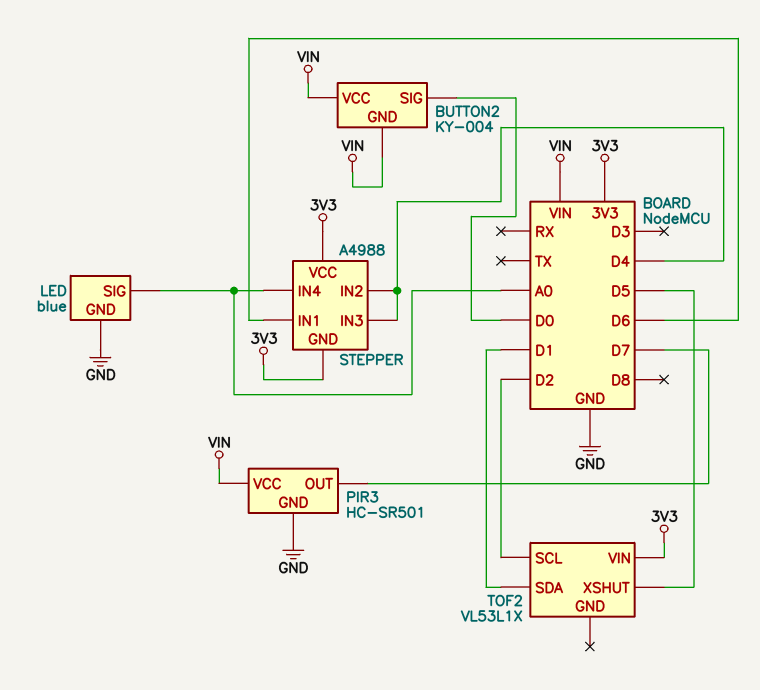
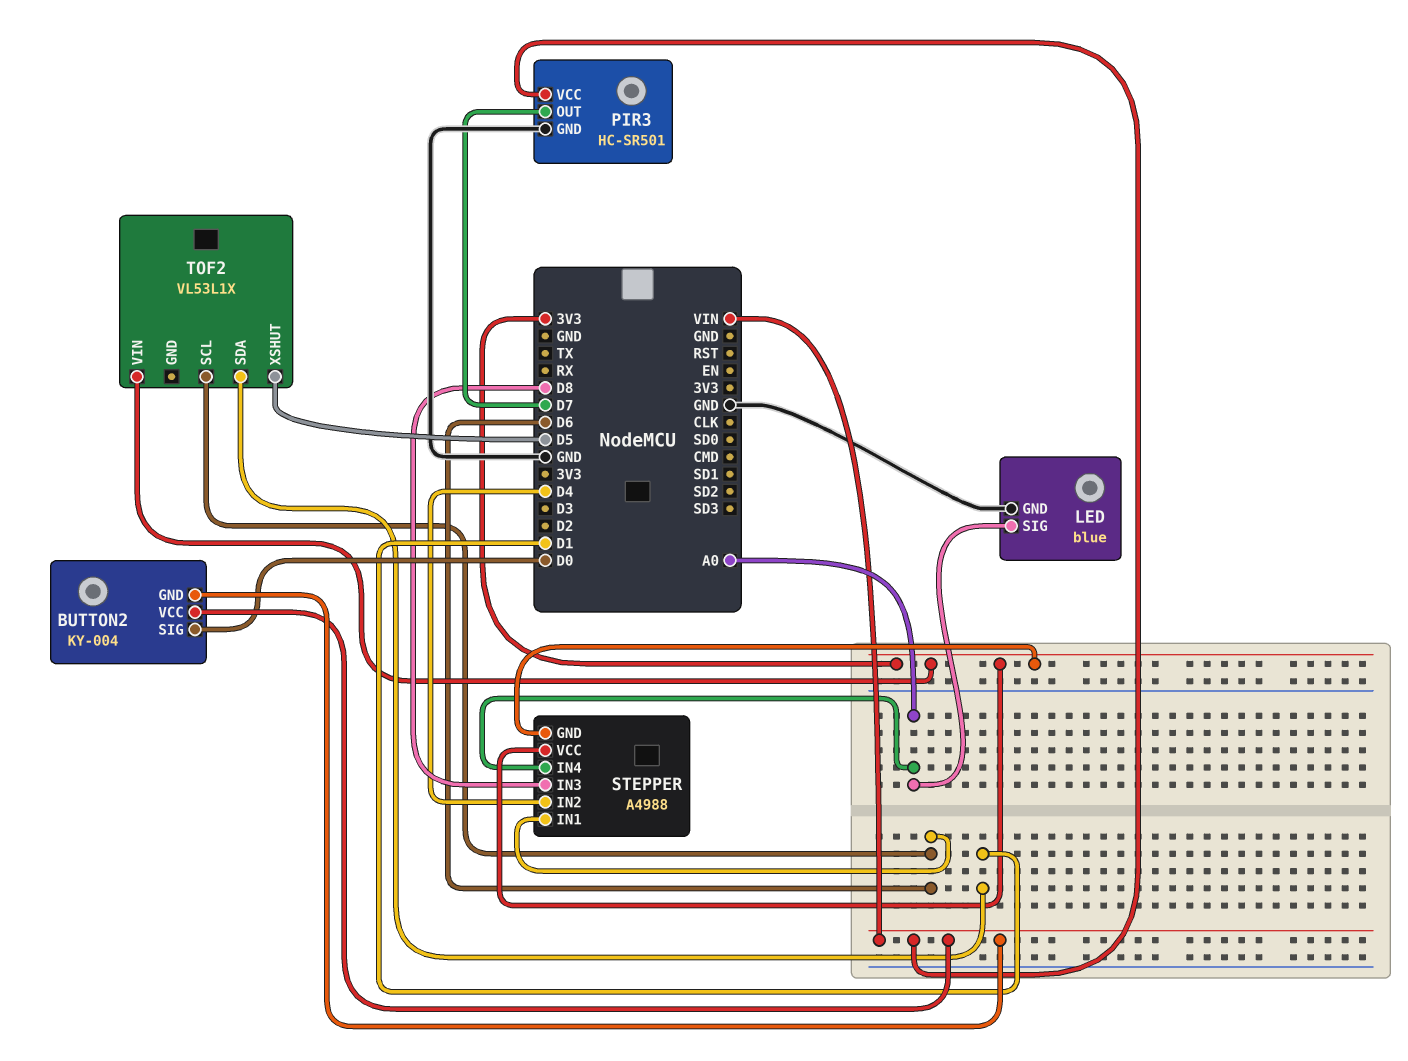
STEPPER pin IN3: D4 -> D8
TOF2 pin SCL: D2 -> D6

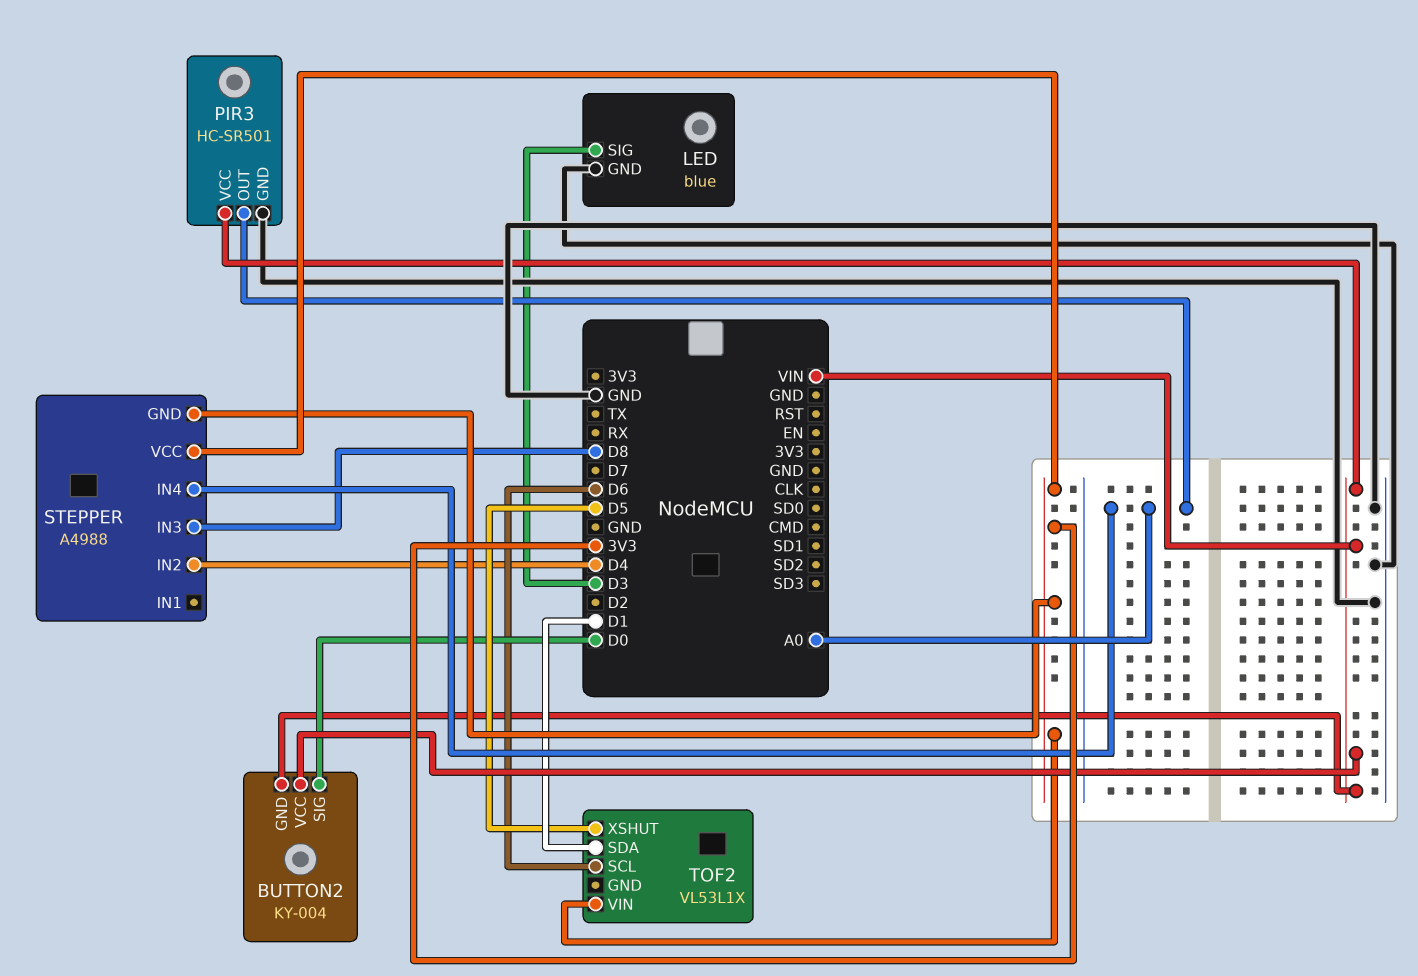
LED pin SIG: A0 -> D3
PIR3 pin OUT: D7 -> A0
STEPPER pin IN1: D6 -> none

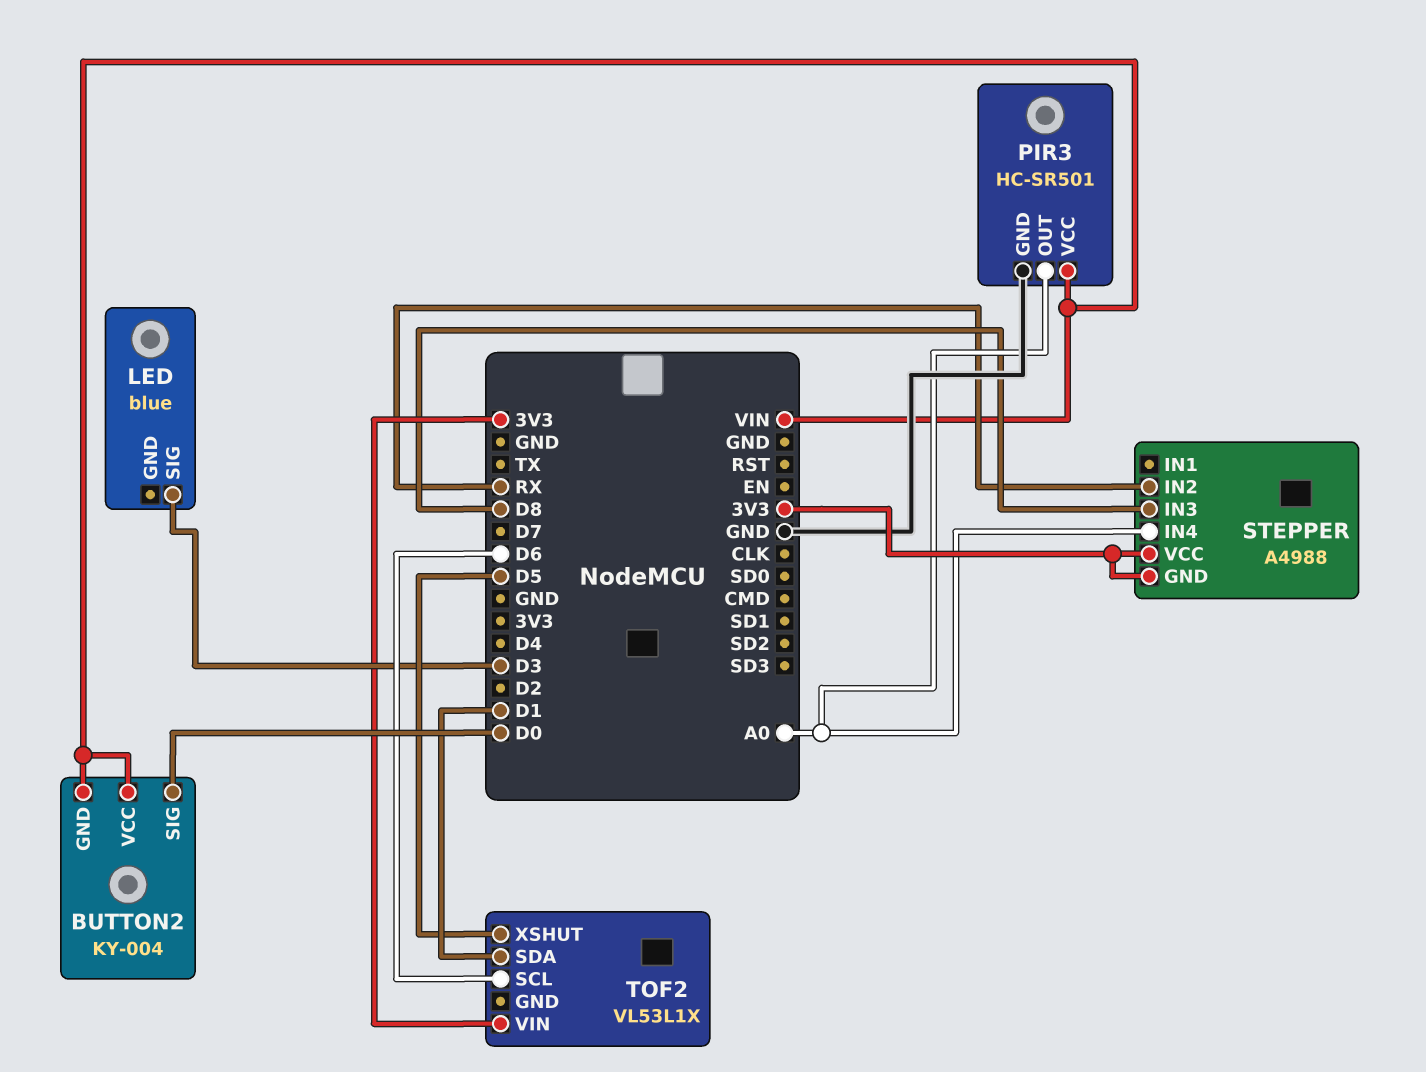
LED pin GND: GND -> none
STEPPER pin IN2: D4 -> RX

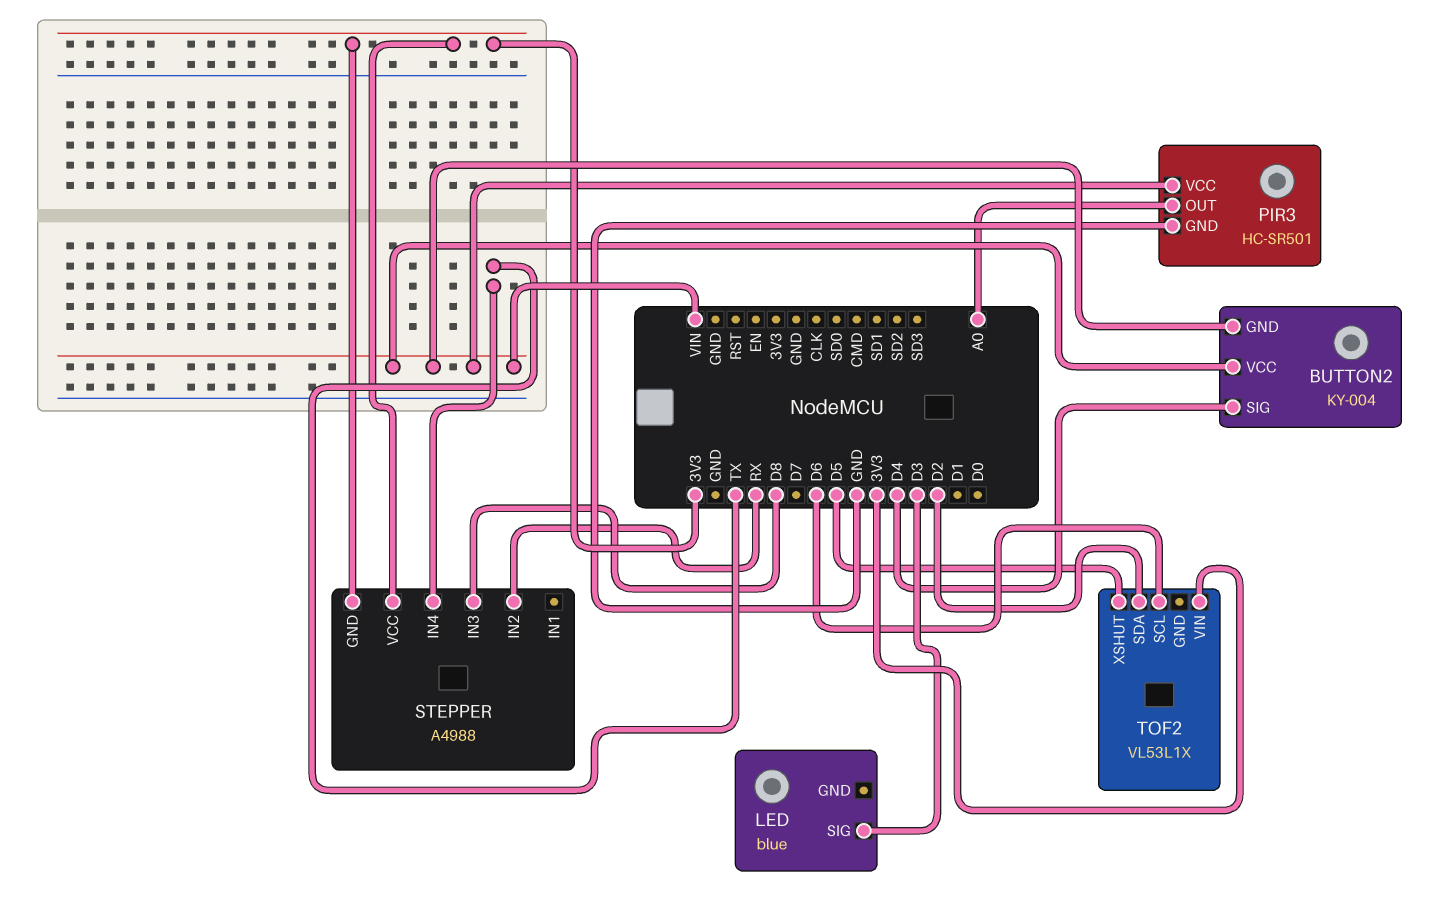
BUTTON2 pin SIG: D0 -> D4
STEPPER pin IN4: A0 -> TX
TOF2 pin SDA: D1 -> D2

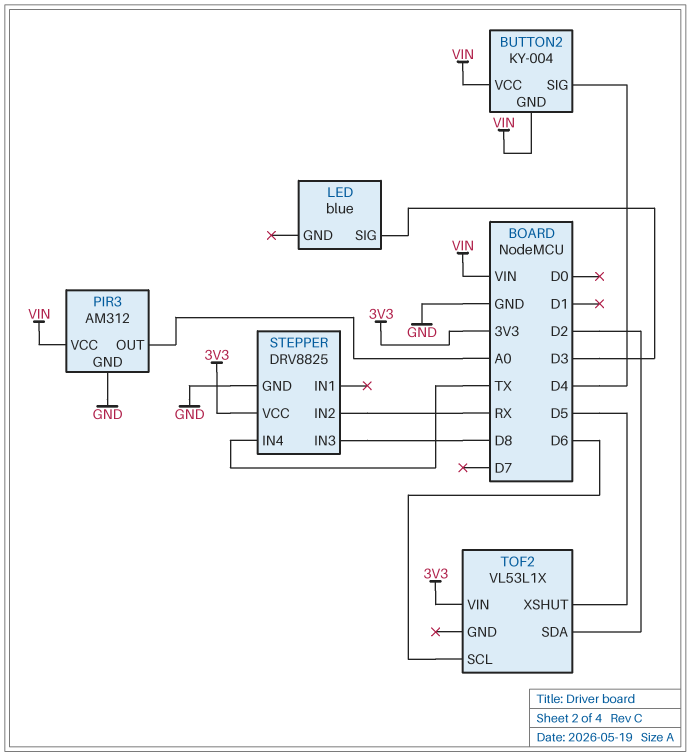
PIR3: HC-SR501 -> AM312
STEPPER: A4988 -> DRV8825
STEPPER pin GND: 3V3 -> GND

